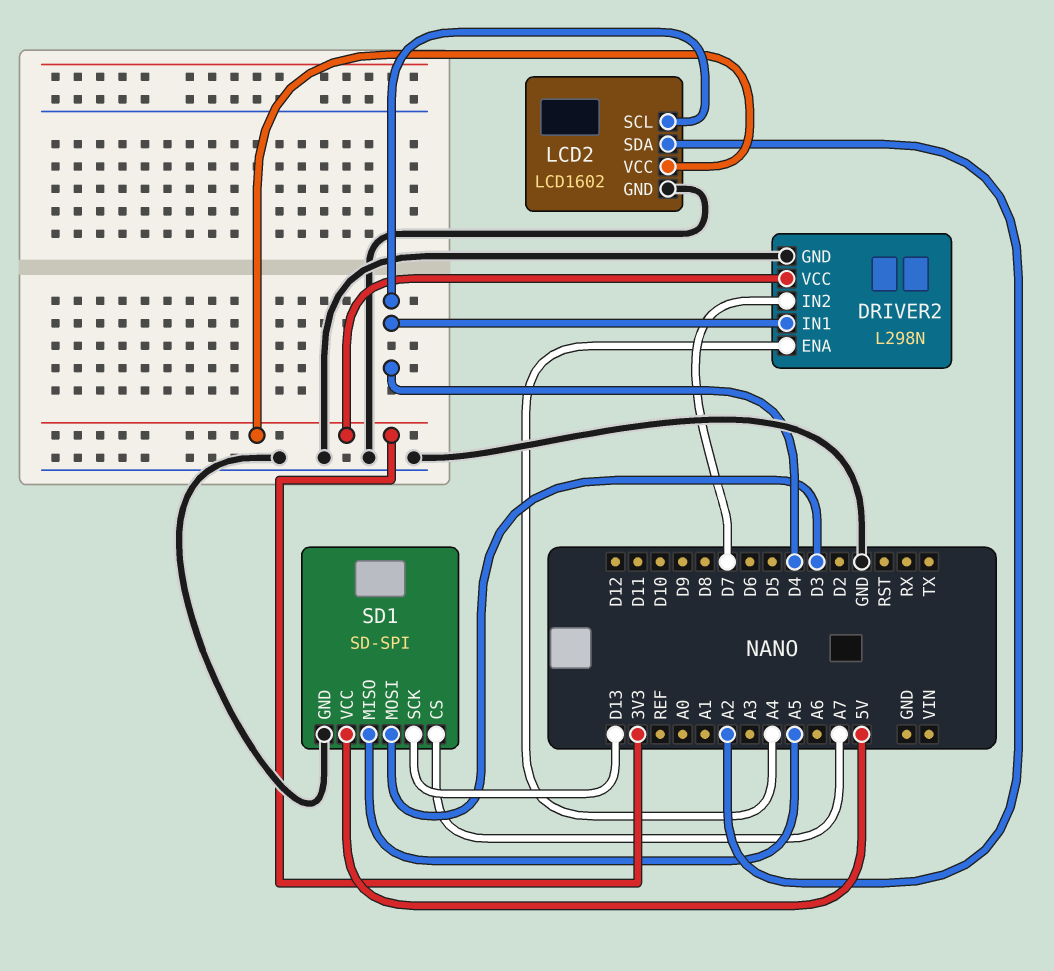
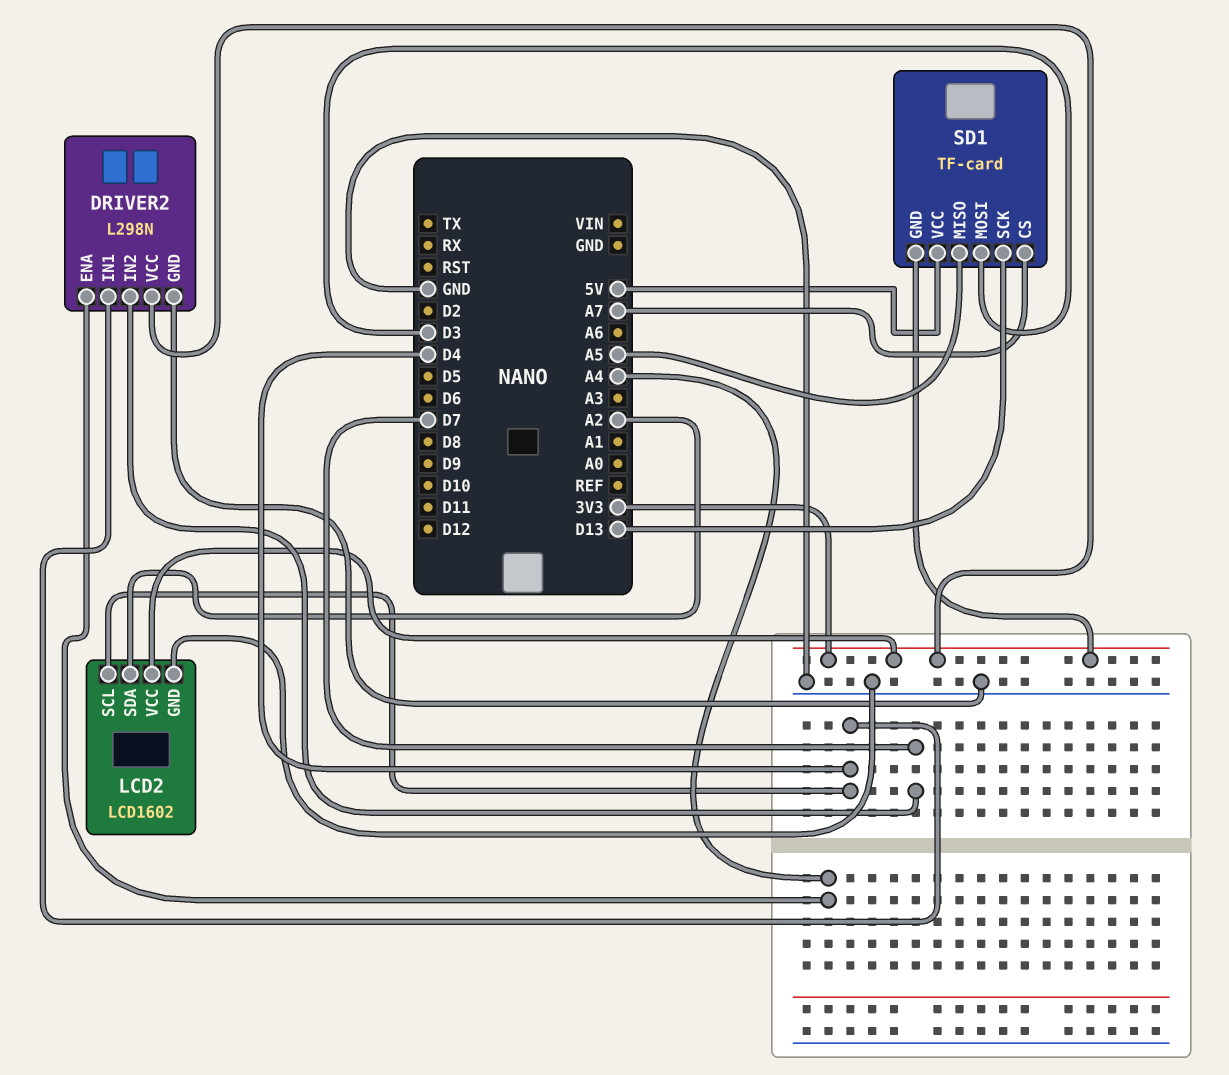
SD1: SD-SPI -> TF-card
SD1 pin GND: GND -> 3V3

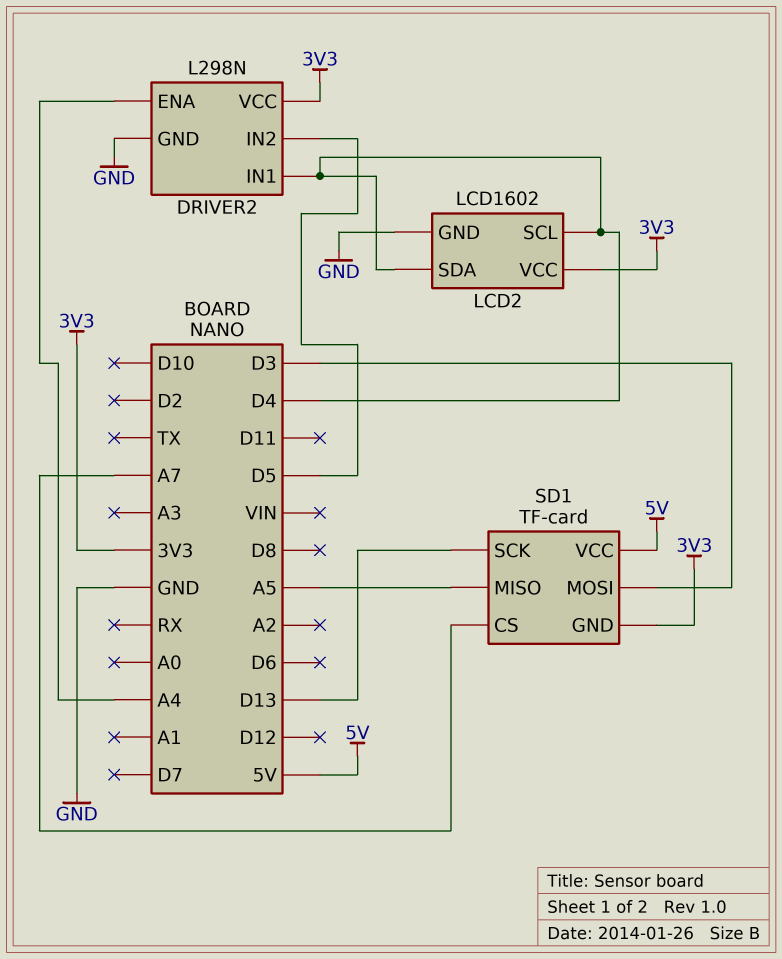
DRIVER2 pin IN2: D7 -> D5
LCD2 pin SDA: A2 -> D4

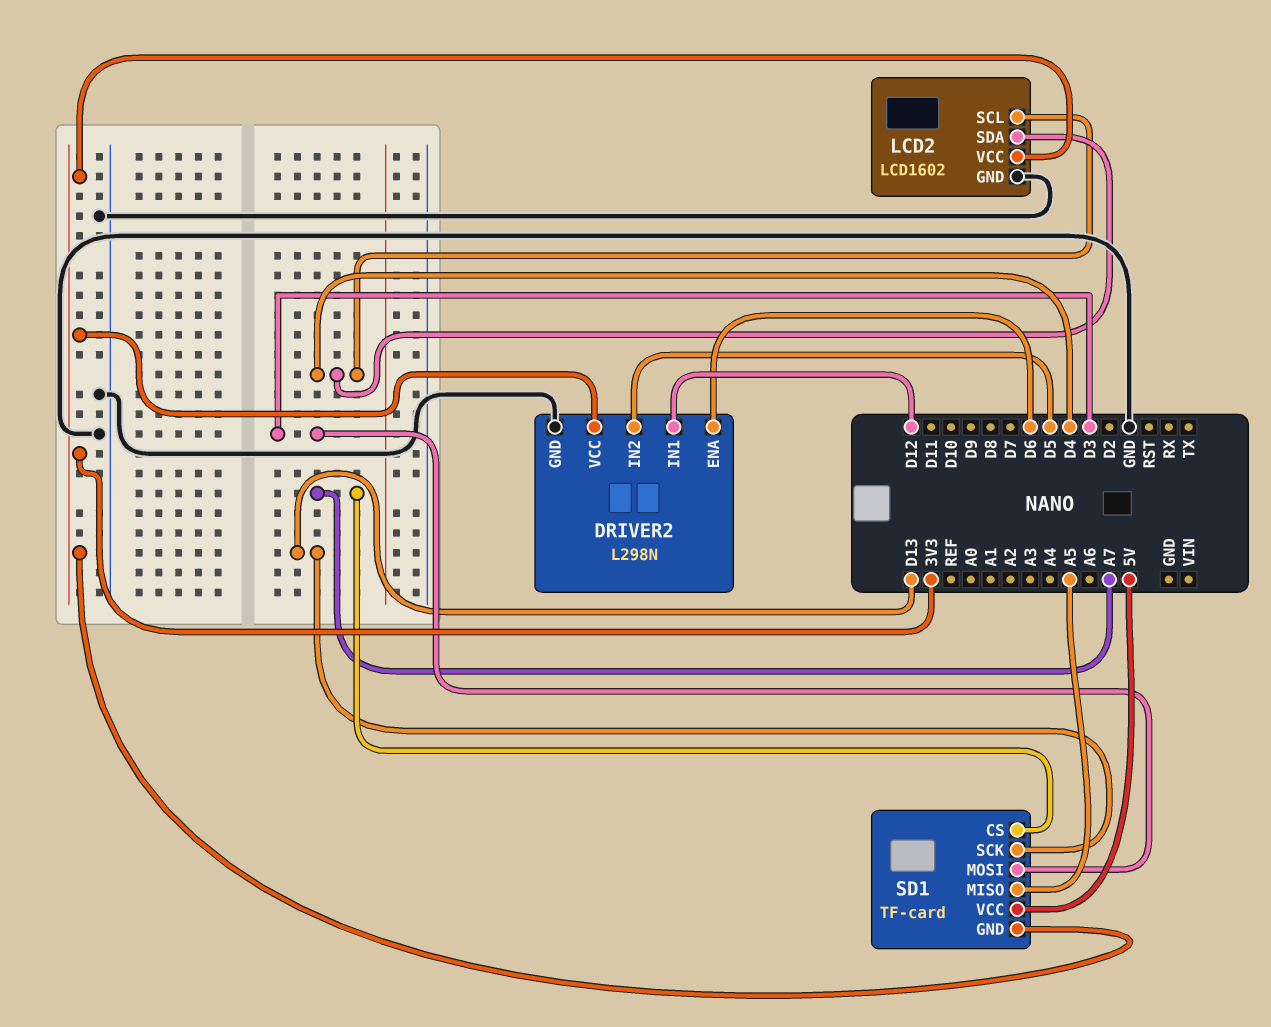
DRIVER2 pin ENA: A4 -> D6
DRIVER2 pin IN1: D4 -> D12

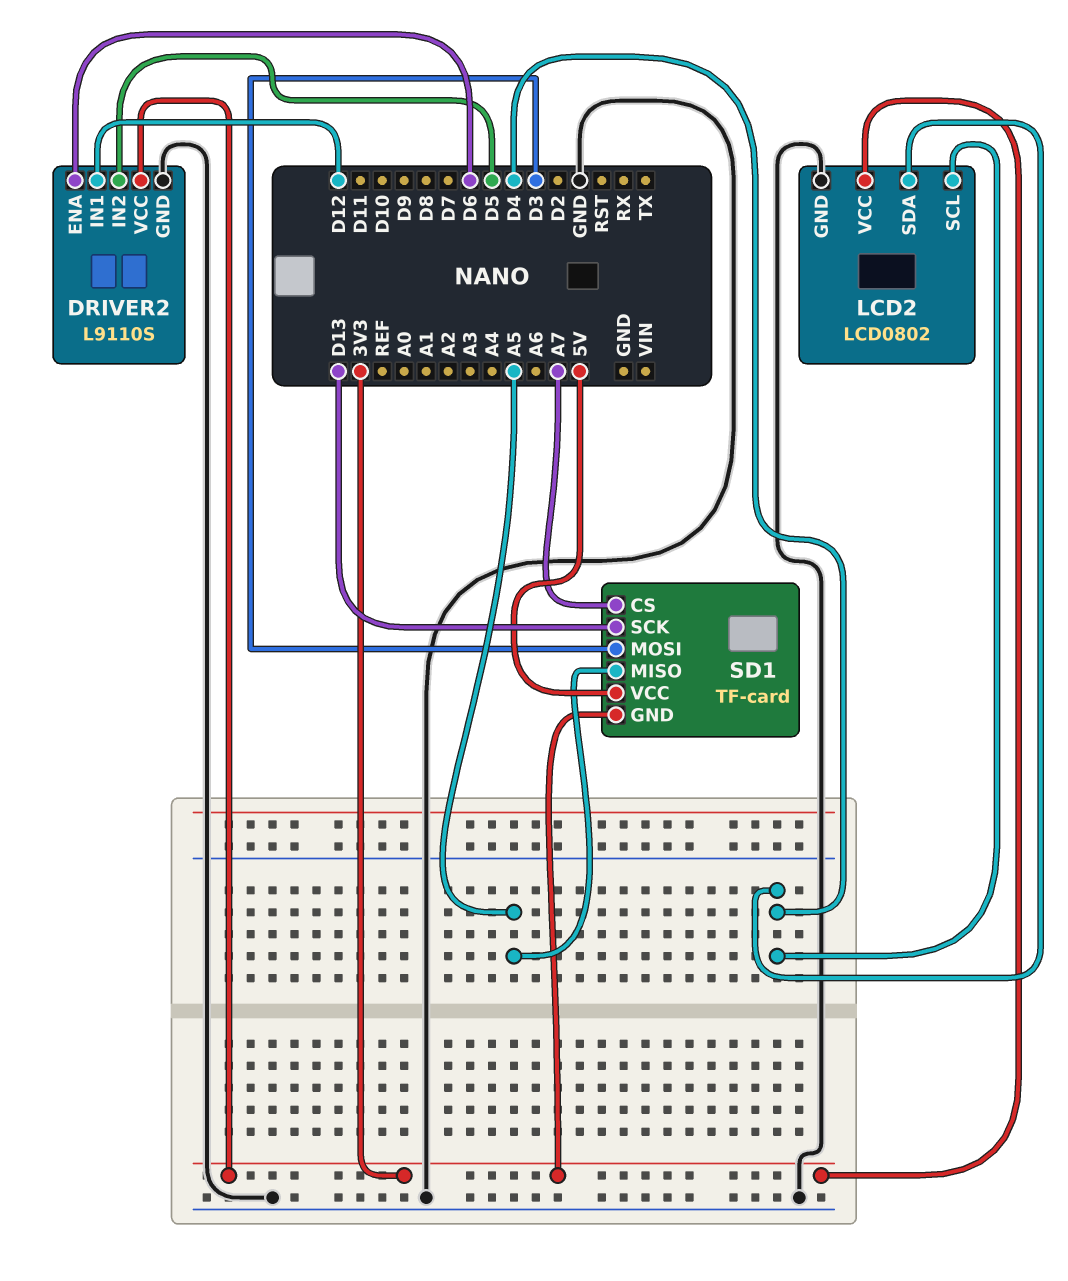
DRIVER2: L298N -> L9110S
LCD2: LCD1602 -> LCD0802

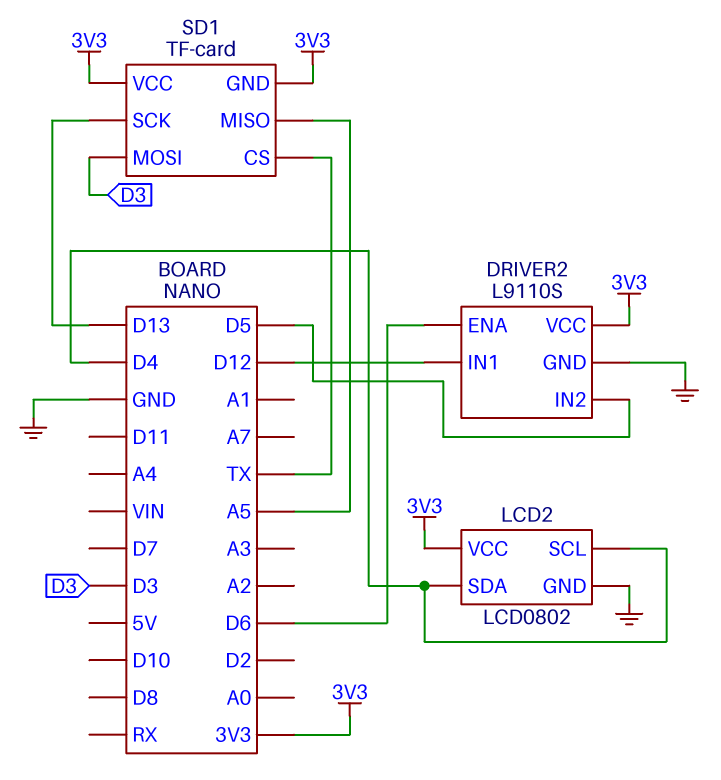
SD1 pin CS: A7 -> TX
SD1 pin VCC: 5V -> 3V3

